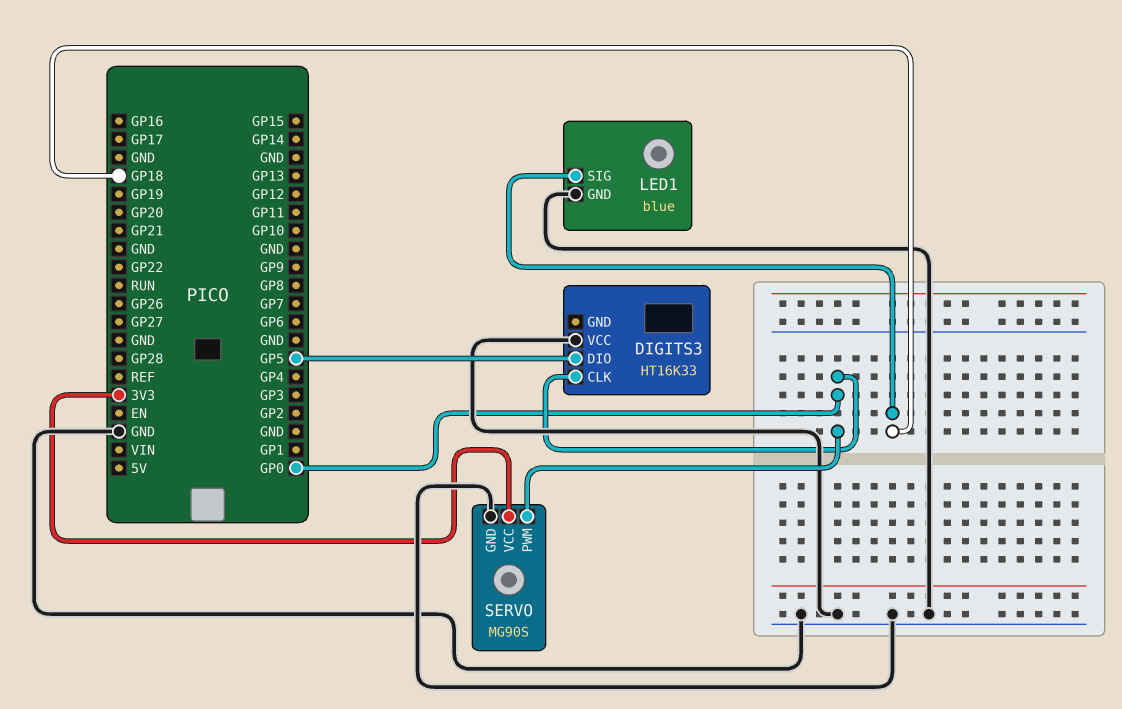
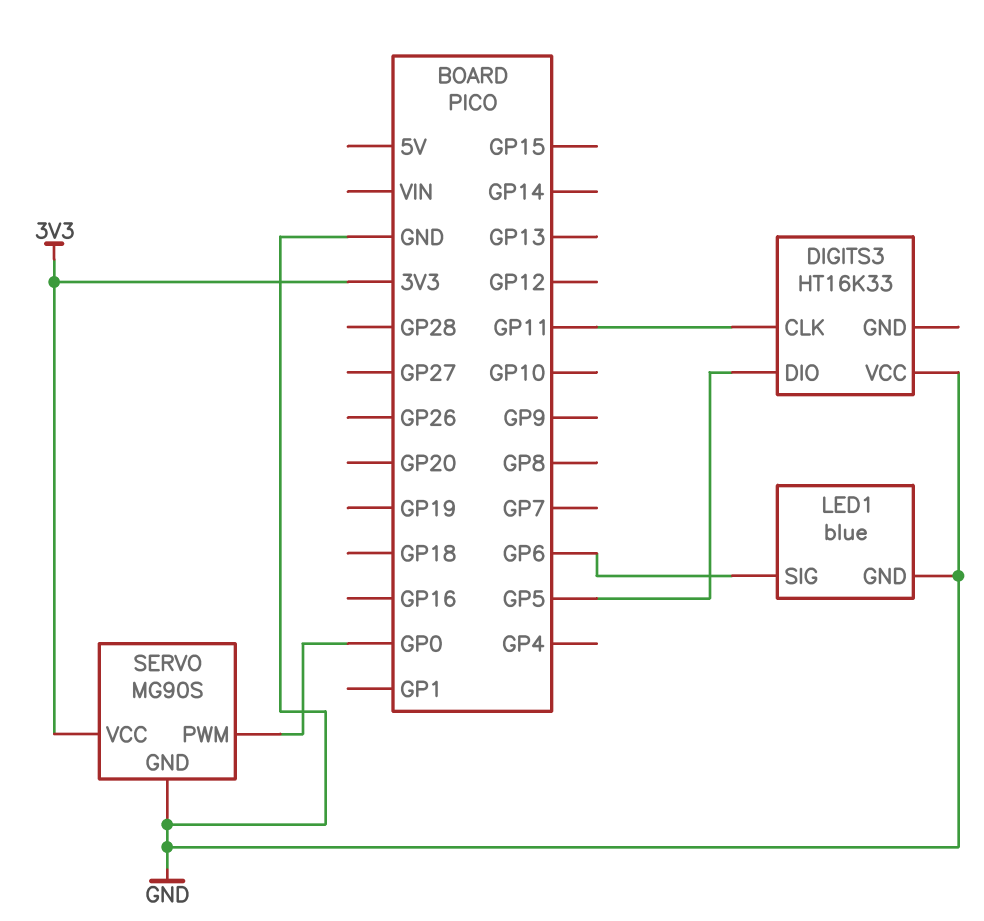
DIGITS3 pin CLK: GP0 -> GP11
LED1 pin SIG: GP18 -> GP6

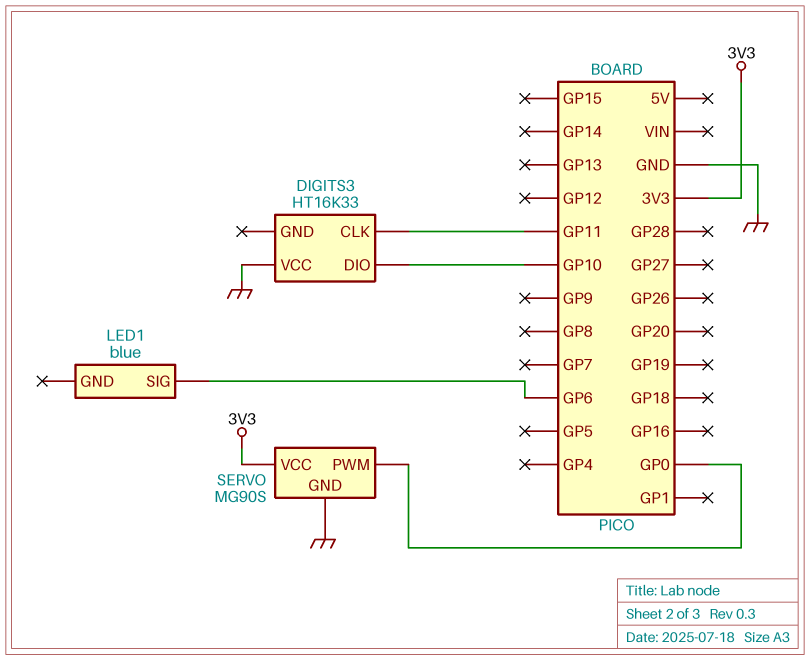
DIGITS3 pin DIO: GP5 -> GP10
LED1 pin GND: GND -> none

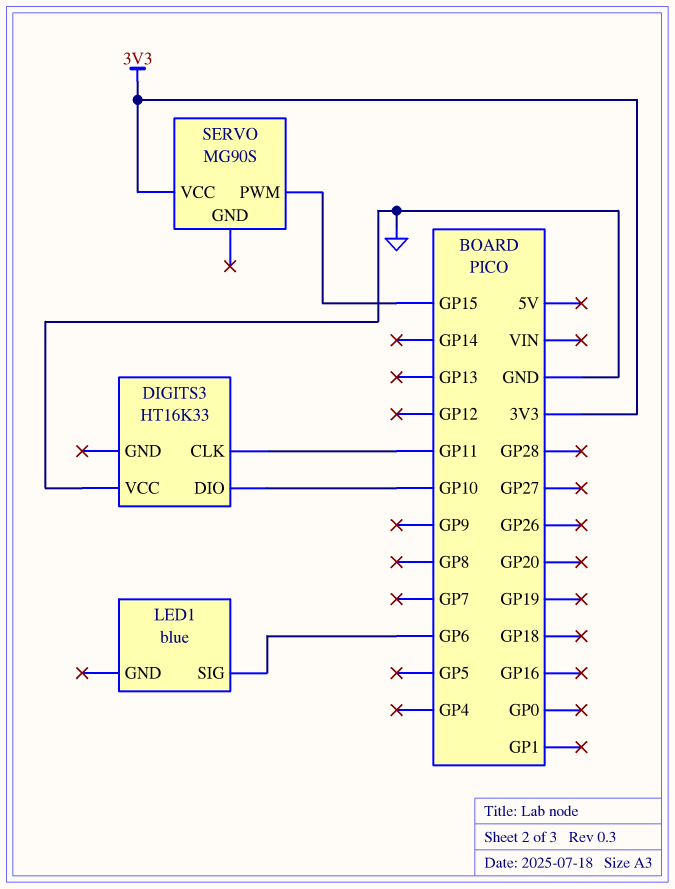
SERVO pin GND: GND -> none
SERVO pin PWM: GP0 -> GP15

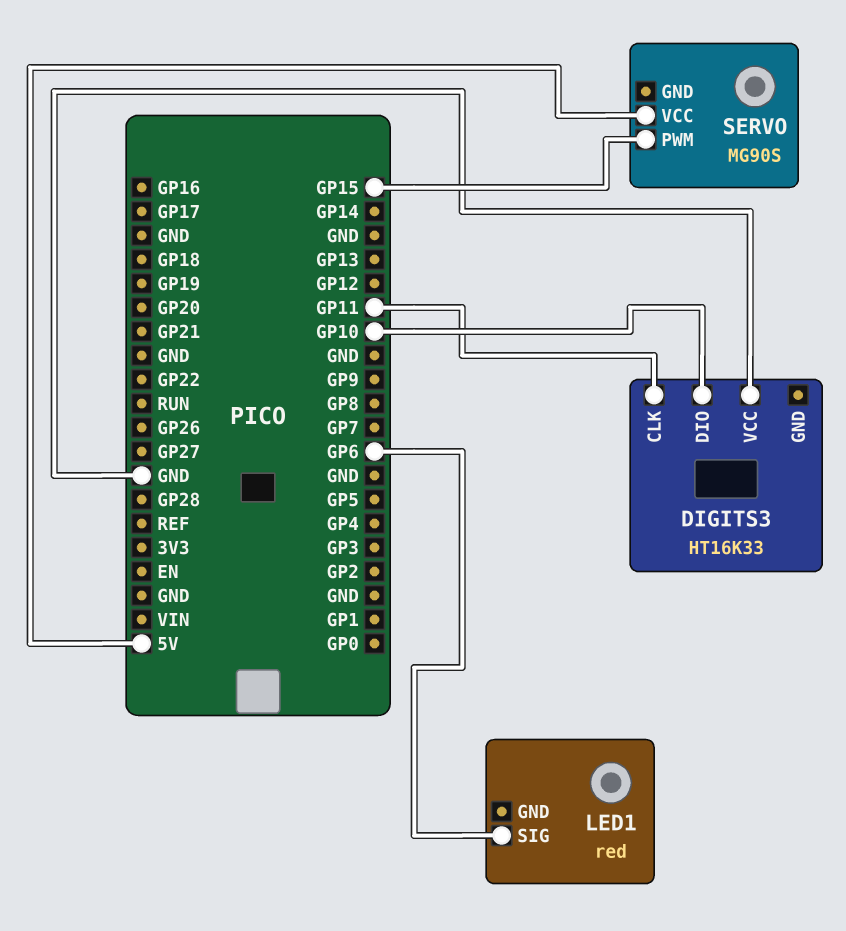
LED1: blue -> red
SERVO pin VCC: 3V3 -> 5V

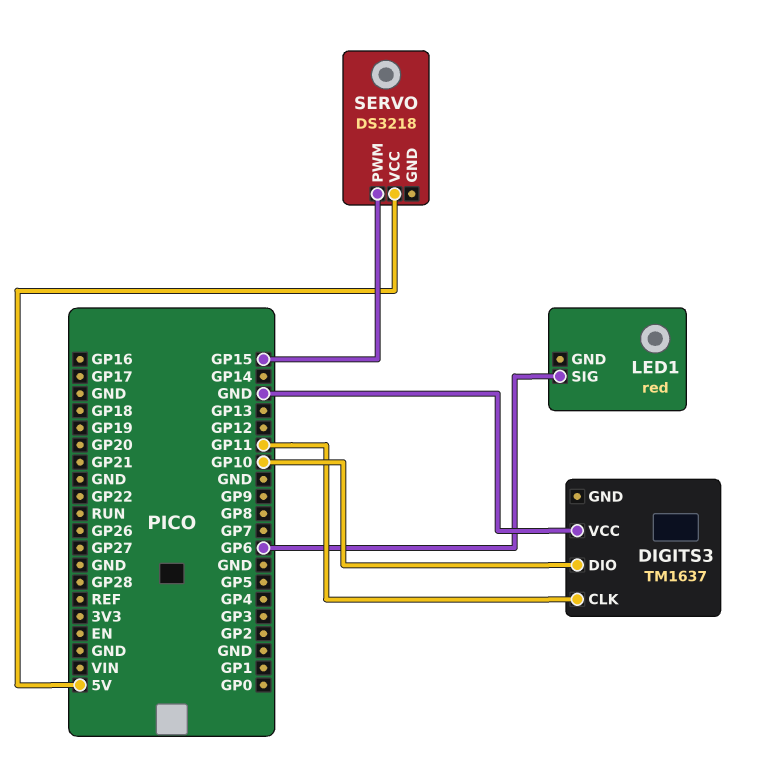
DIGITS3: HT16K33 -> TM1637
SERVO: MG90S -> DS3218

